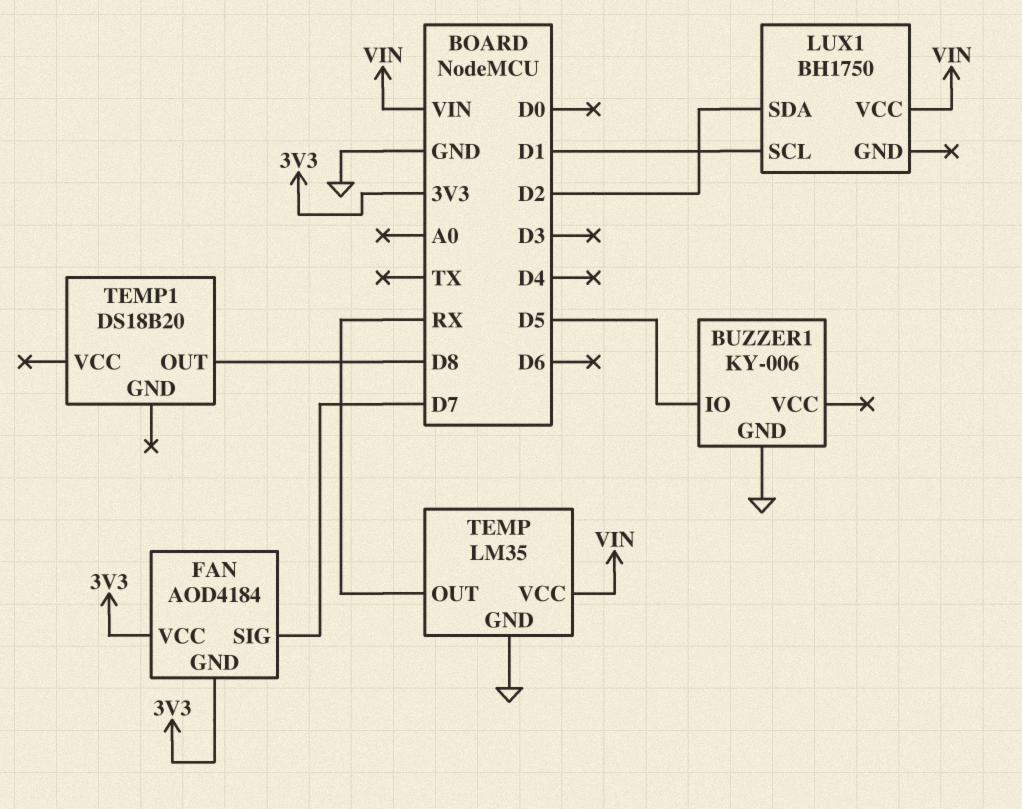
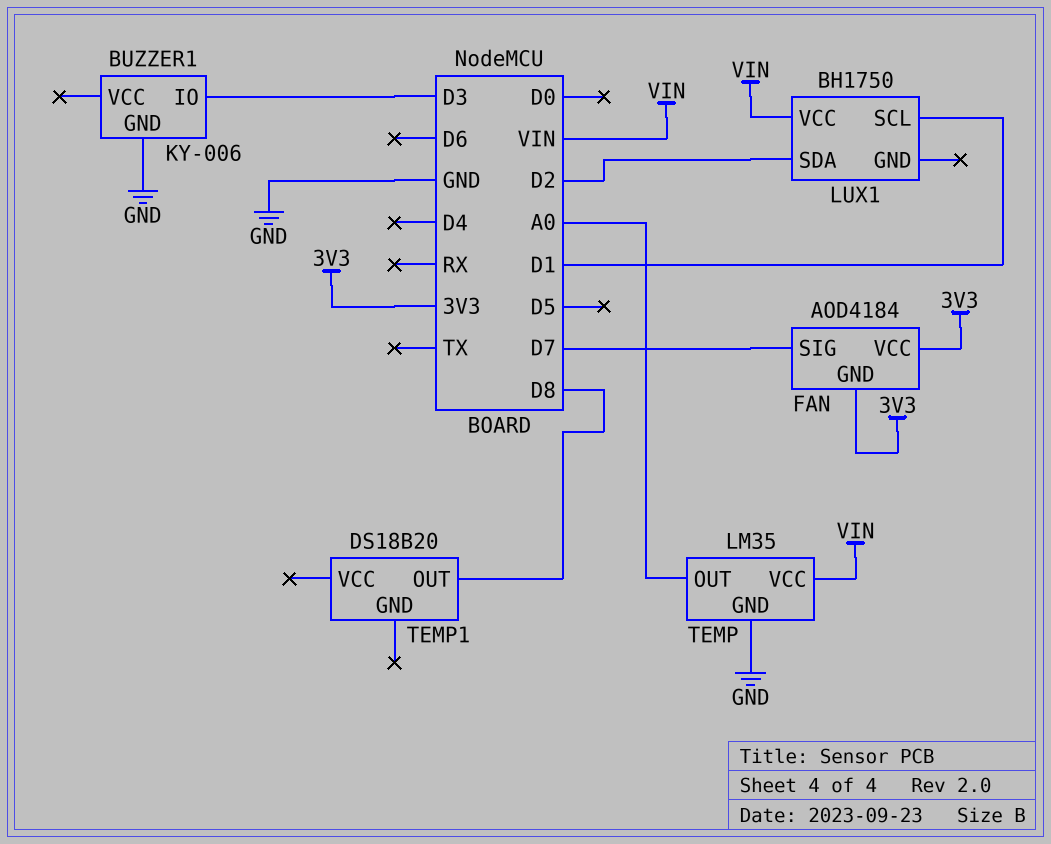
BUZZER1 pin IO: D5 -> D3
TEMP pin OUT: RX -> A0

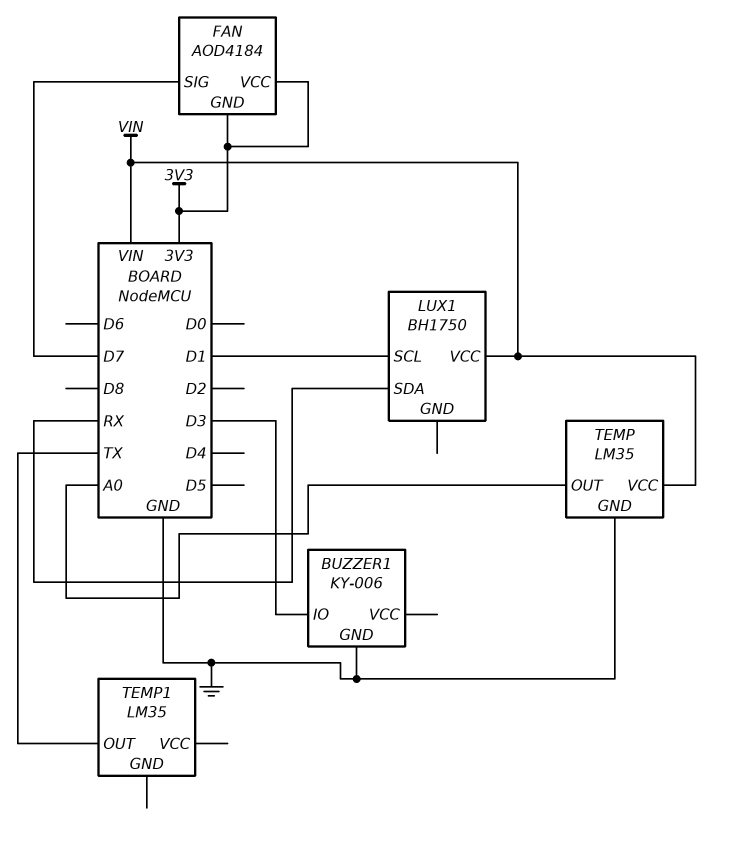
LUX1 pin SDA: D2 -> RX
TEMP1: DS18B20 -> LM35
TEMP1 pin OUT: D8 -> TX

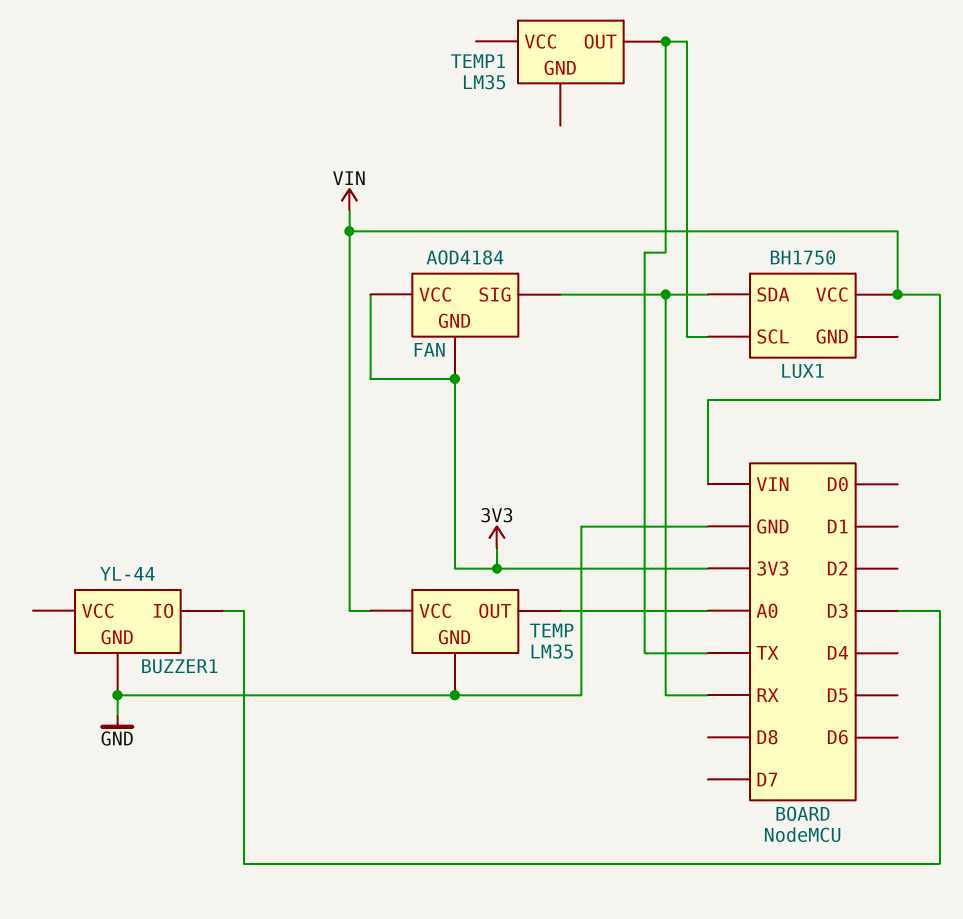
BUZZER1: KY-006 -> YL-44
FAN pin SIG: D7 -> RX
LUX1 pin SCL: D1 -> TX

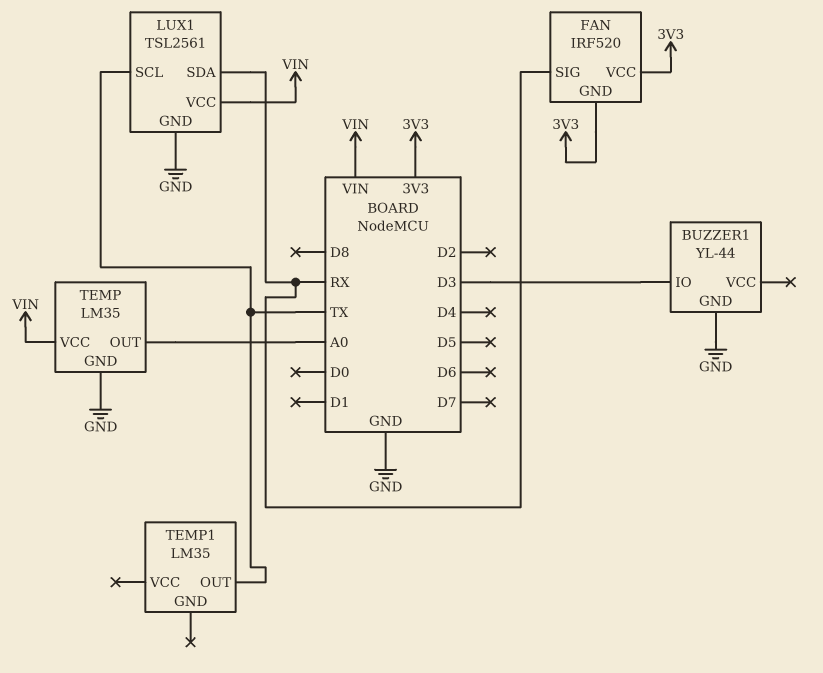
FAN: AOD4184 -> IRF520
LUX1: BH1750 -> TSL2561
LUX1 pin GND: none -> GND

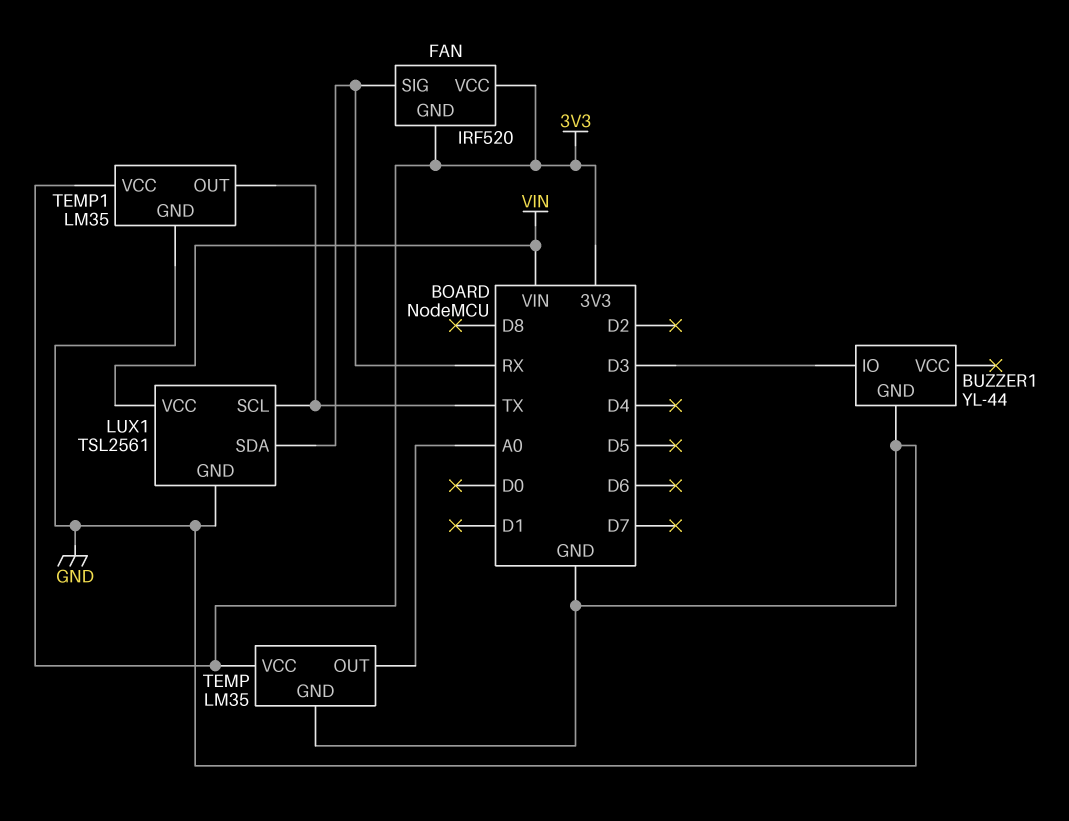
TEMP pin VCC: VIN -> 3V3
TEMP1 pin GND: none -> GND
TEMP1 pin VCC: none -> 3V3

